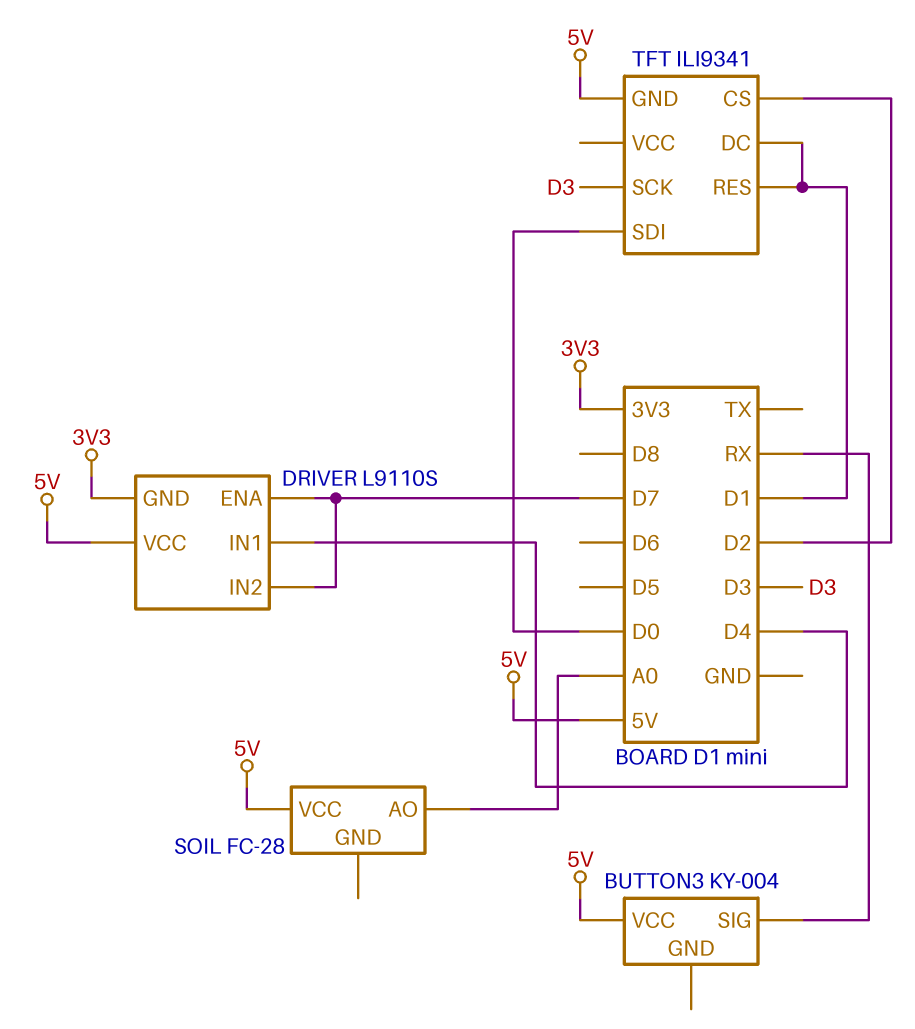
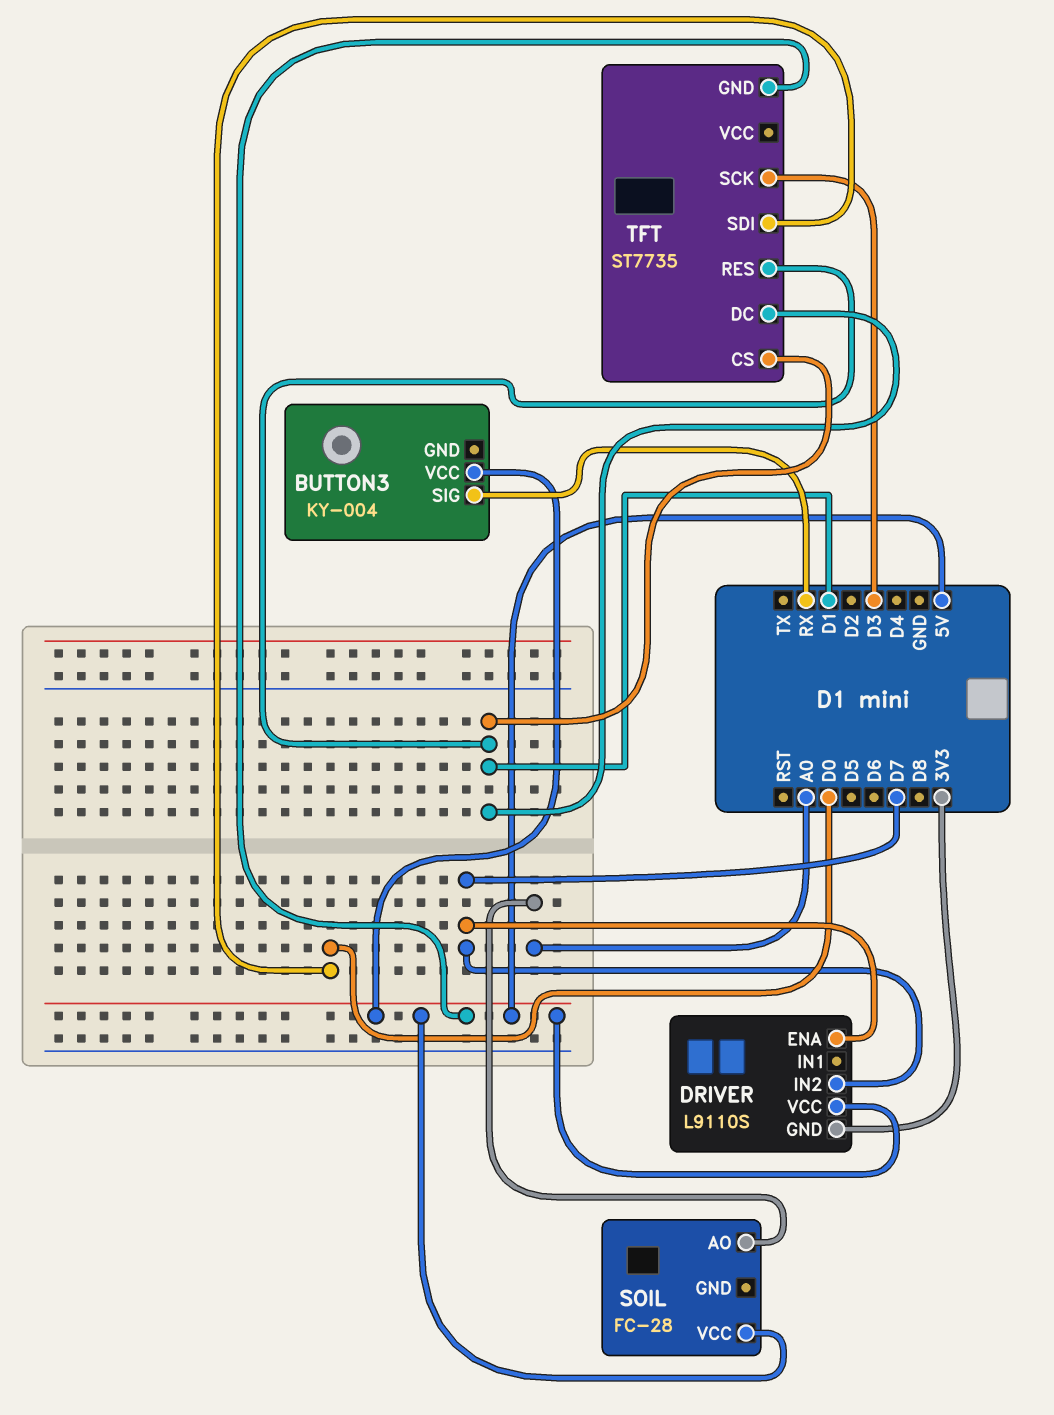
DRIVER pin IN1: D4 -> none
TFT: ILI9341 -> ST7735
TFT pin CS: D2 -> D1

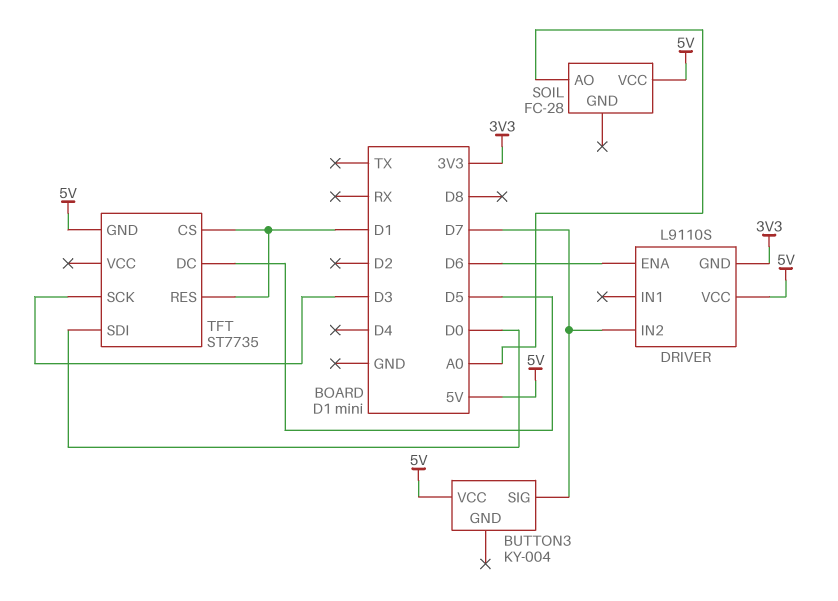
BUTTON3 pin SIG: RX -> D7
DRIVER pin ENA: D7 -> D6
TFT pin DC: D1 -> D5

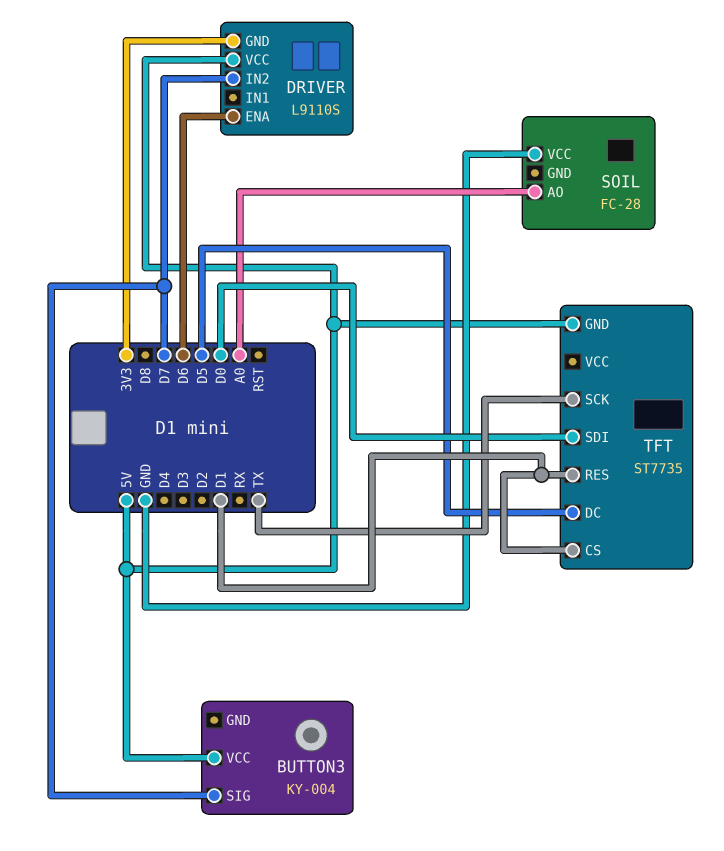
SOIL pin VCC: 5V -> GND
TFT pin SCK: D3 -> TX

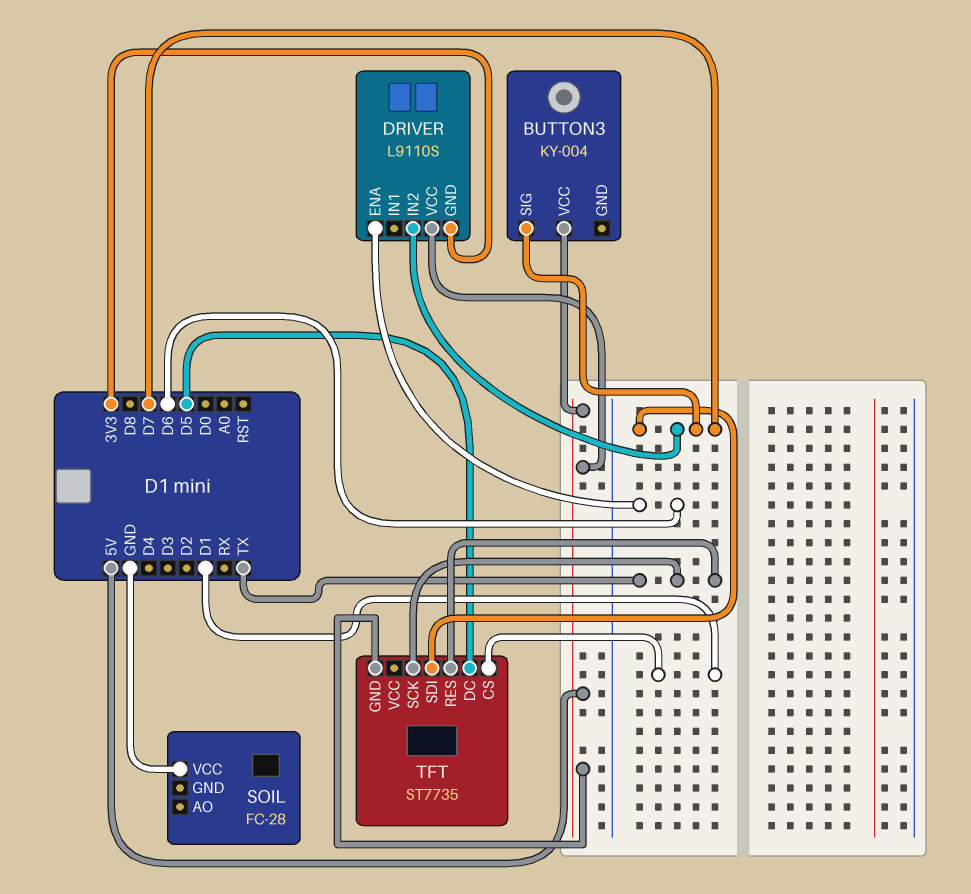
SOIL pin AO: A0 -> none
TFT pin RES: D1 -> TX
TFT pin SDI: D0 -> D7

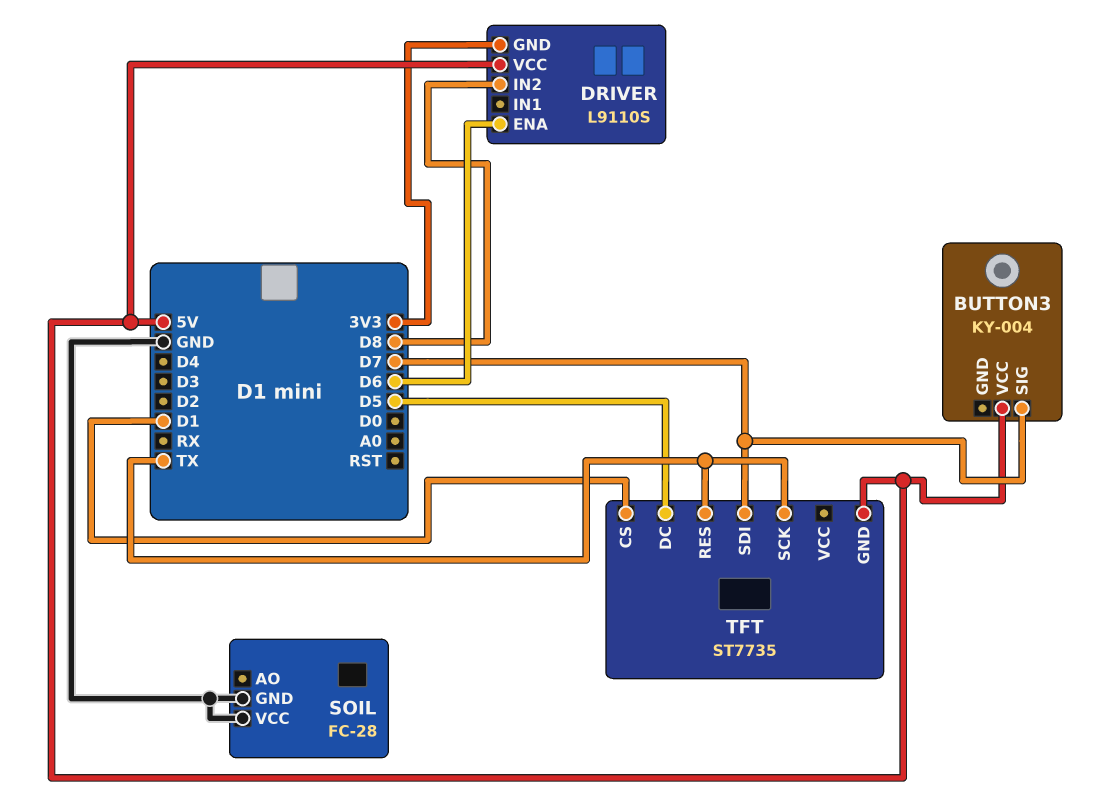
DRIVER pin IN2: D7 -> D8
SOIL pin GND: none -> GND

